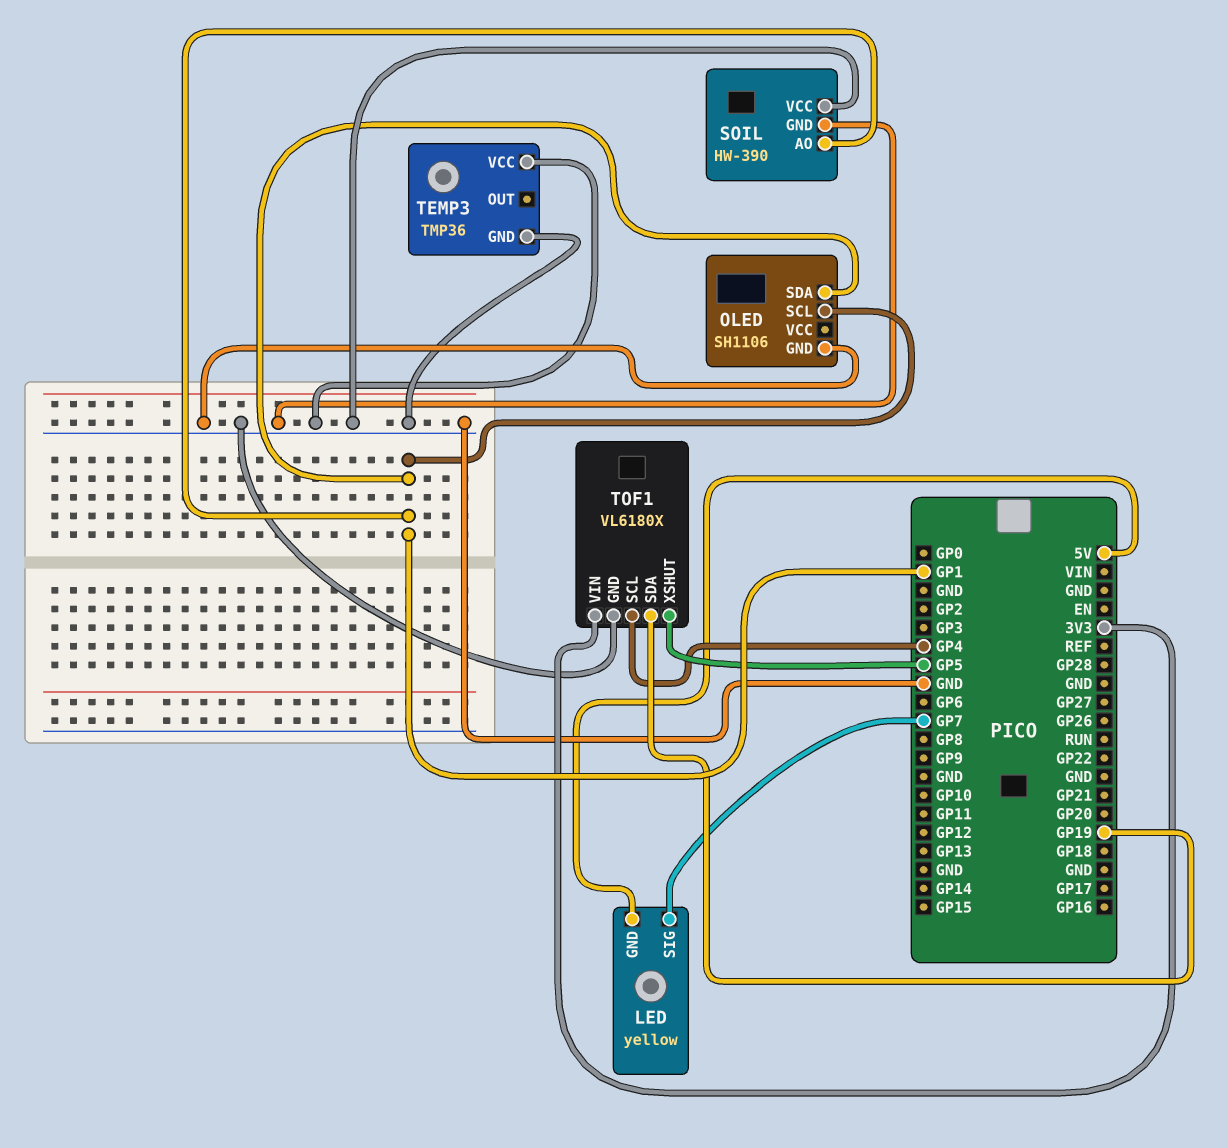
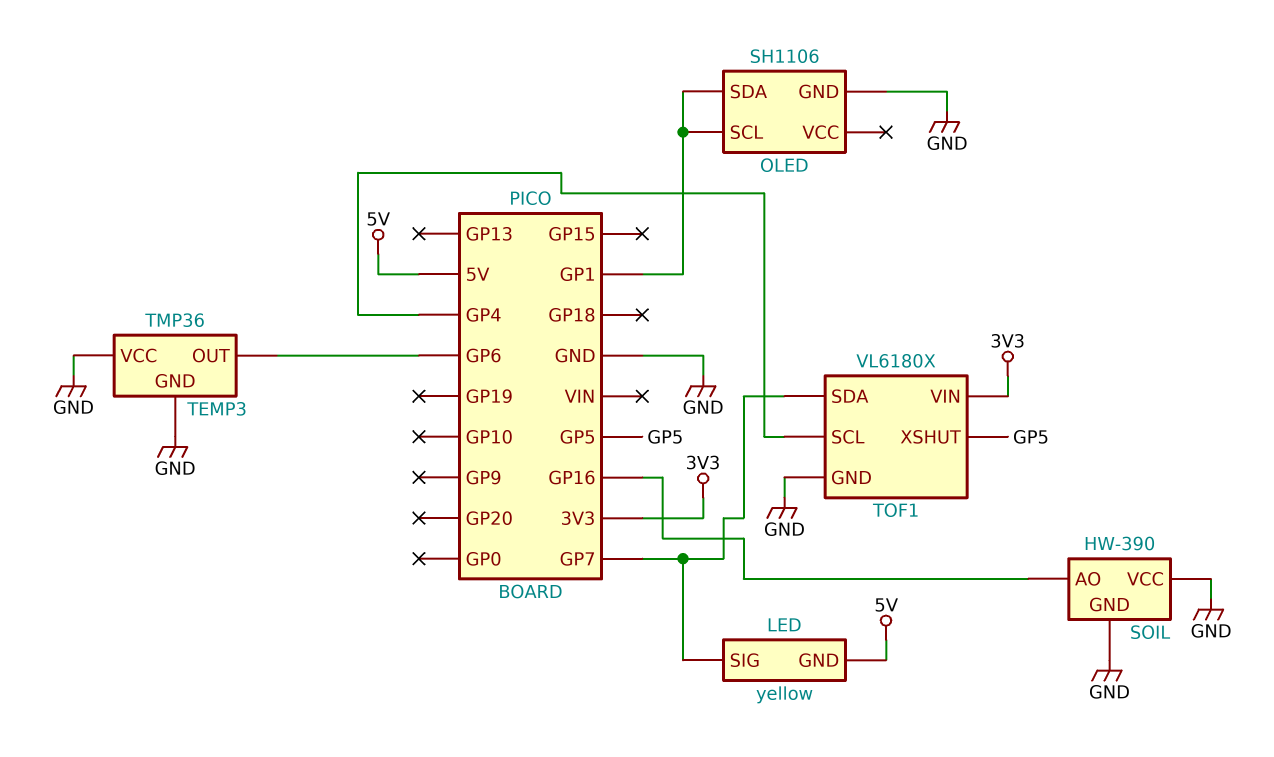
SOIL pin AO: GP1 -> GP16
TEMP3 pin OUT: none -> GP6
TOF1 pin SDA: GP19 -> GP7

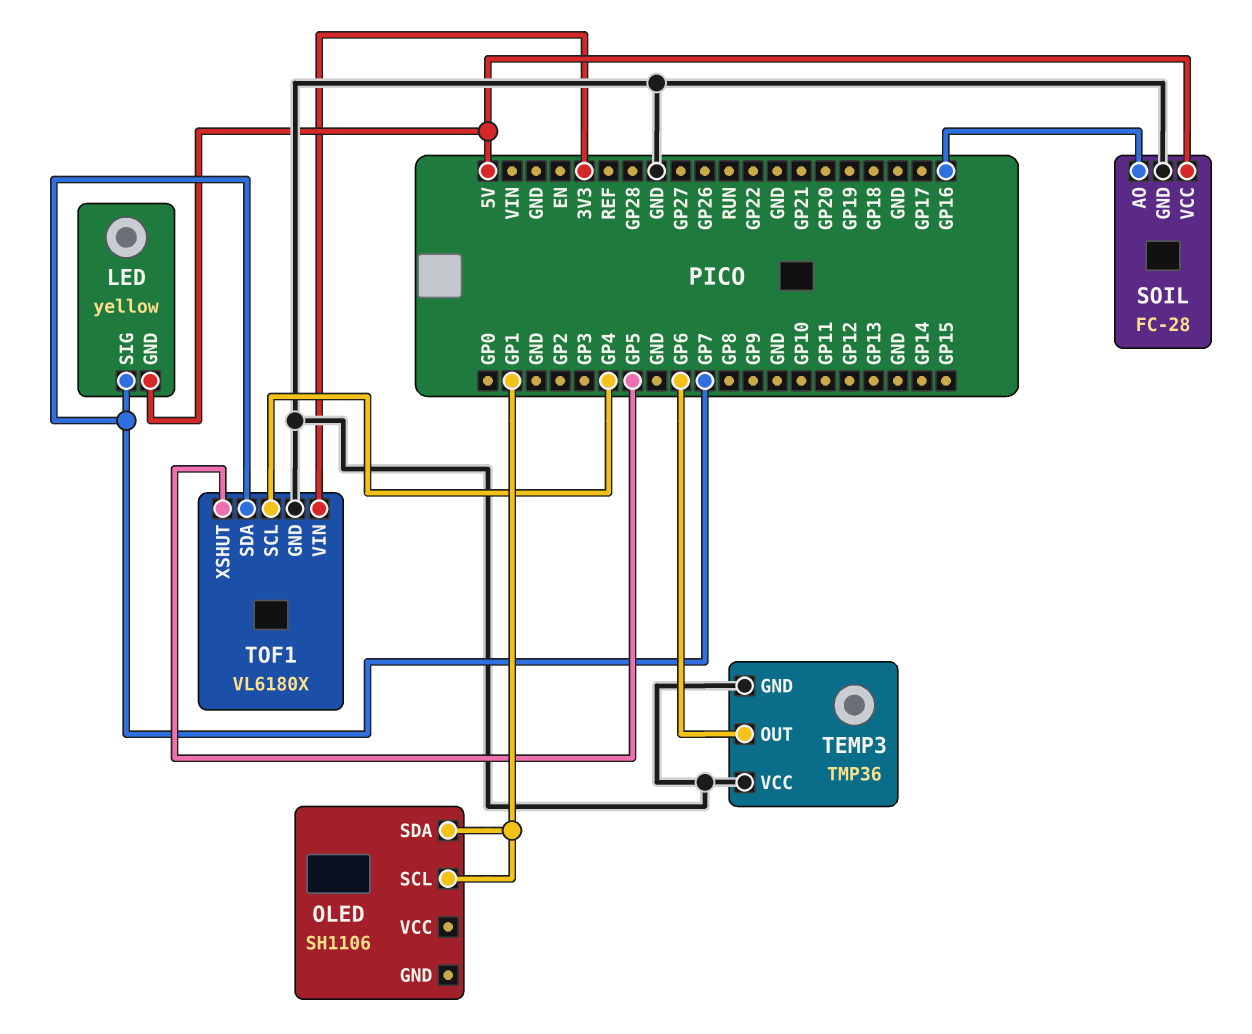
OLED pin GND: GND -> none
SOIL: HW-390 -> FC-28
SOIL pin VCC: GND -> 5V

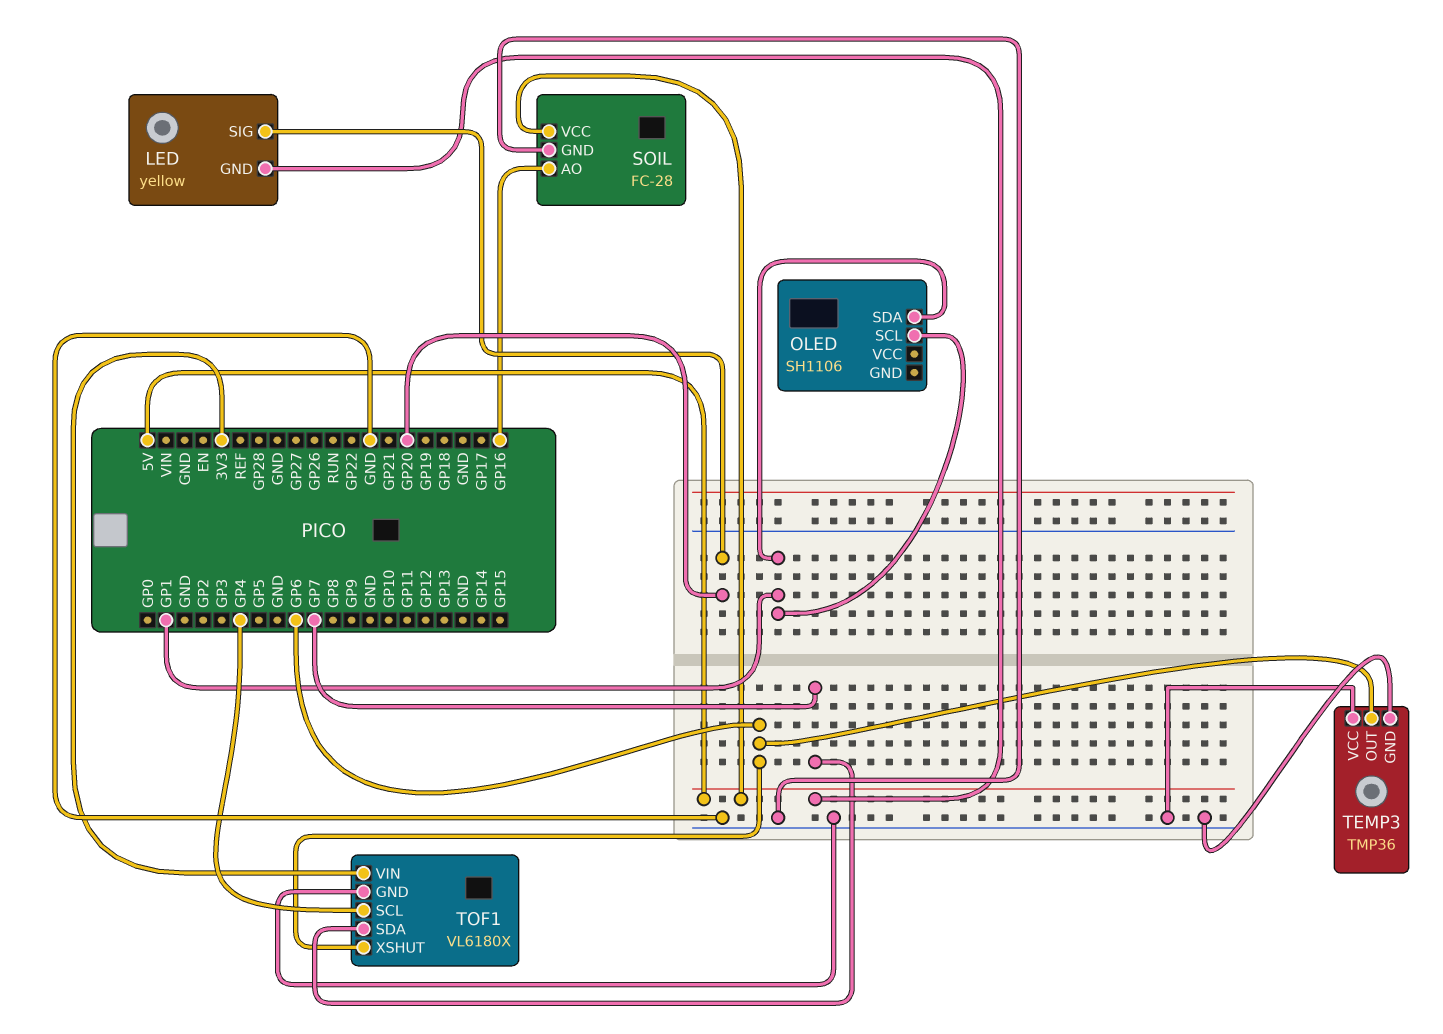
LED pin SIG: GP7 -> GP20
TOF1 pin XSHUT: GP5 -> GP6

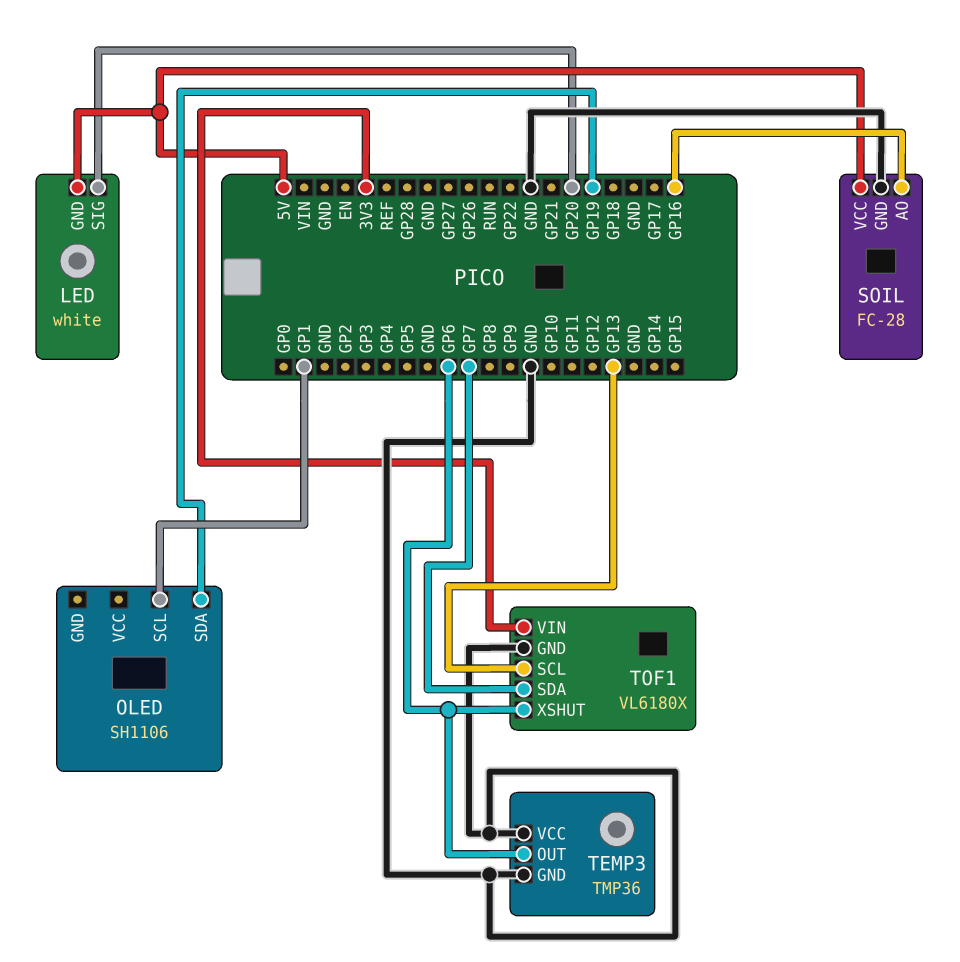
LED: yellow -> white
OLED pin SDA: GP1 -> GP19
TOF1 pin SCL: GP4 -> GP13

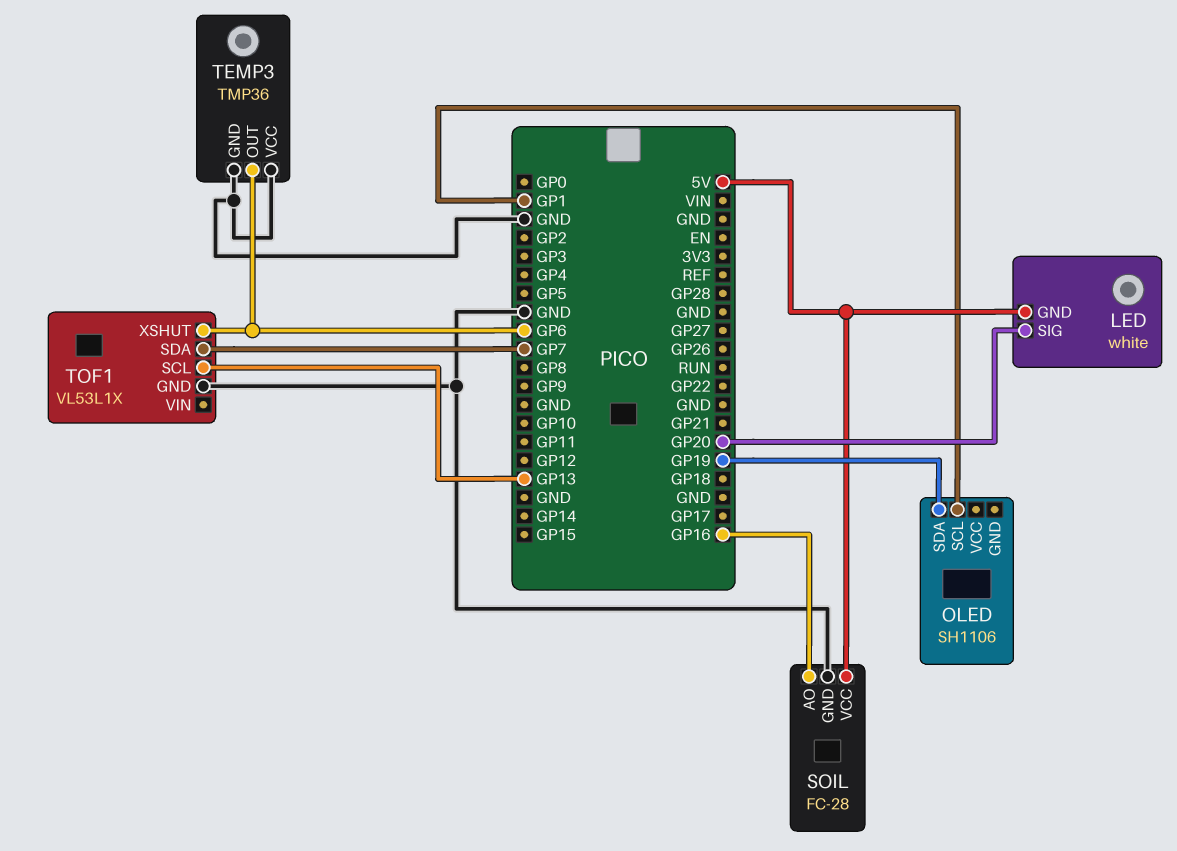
TOF1: VL6180X -> VL53L1X
TOF1 pin VIN: 3V3 -> none

